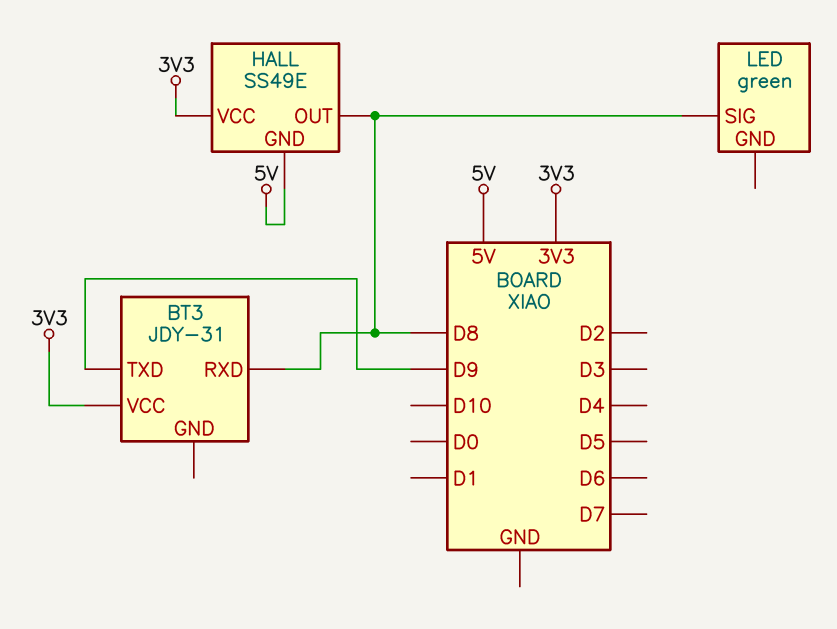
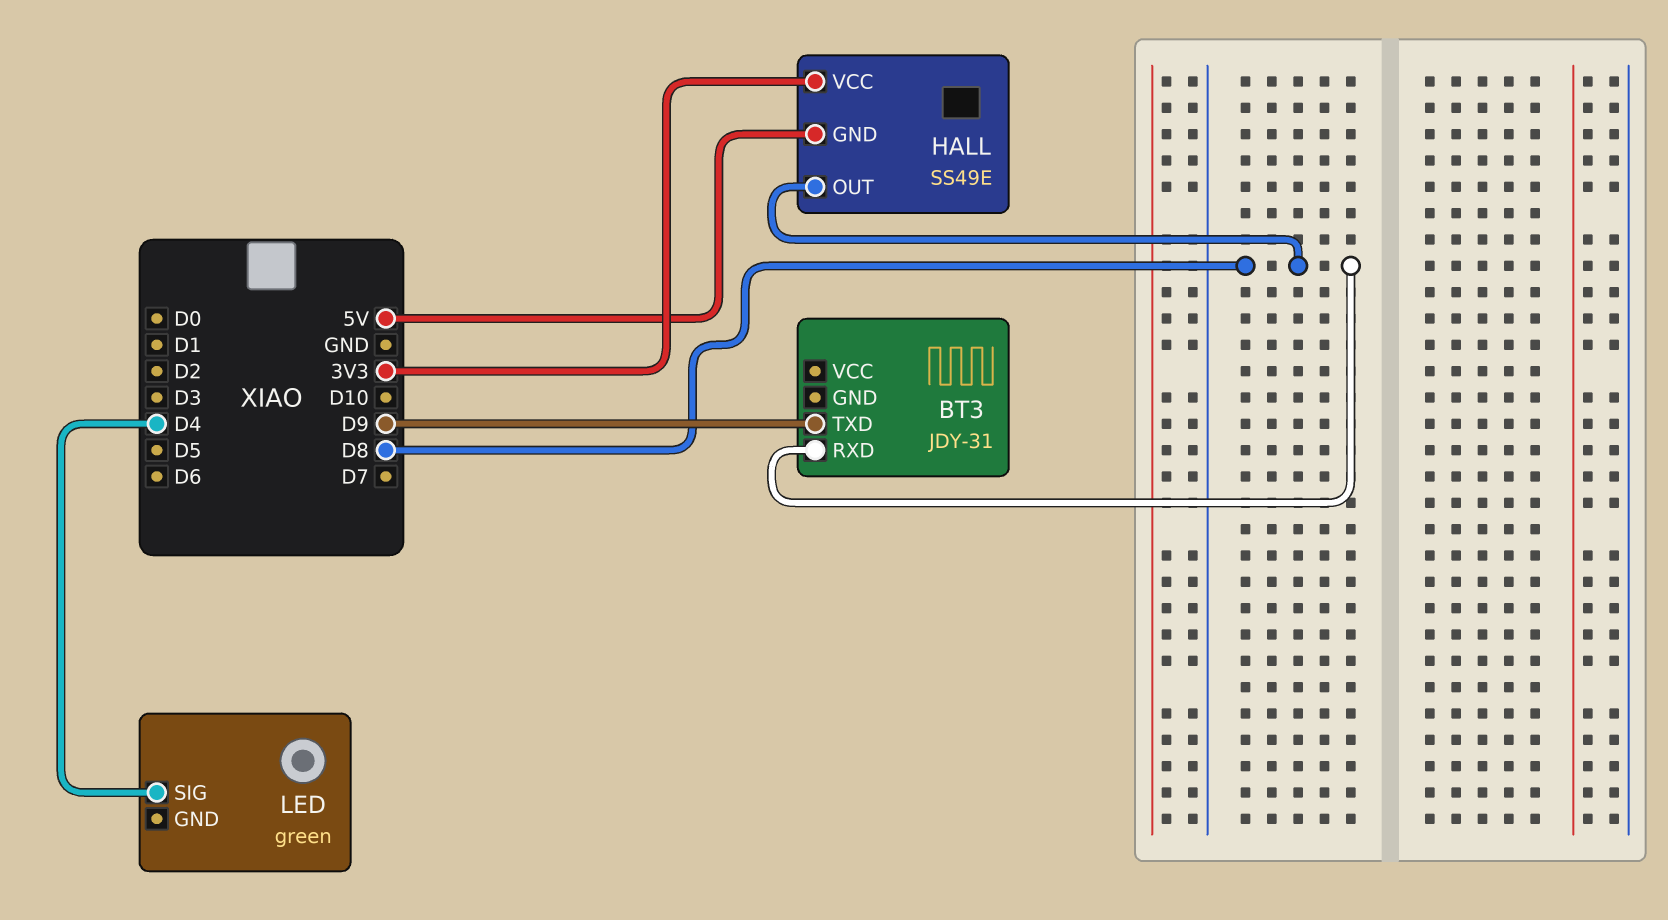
BT3 pin VCC: 3V3 -> none
LED pin SIG: D8 -> D4

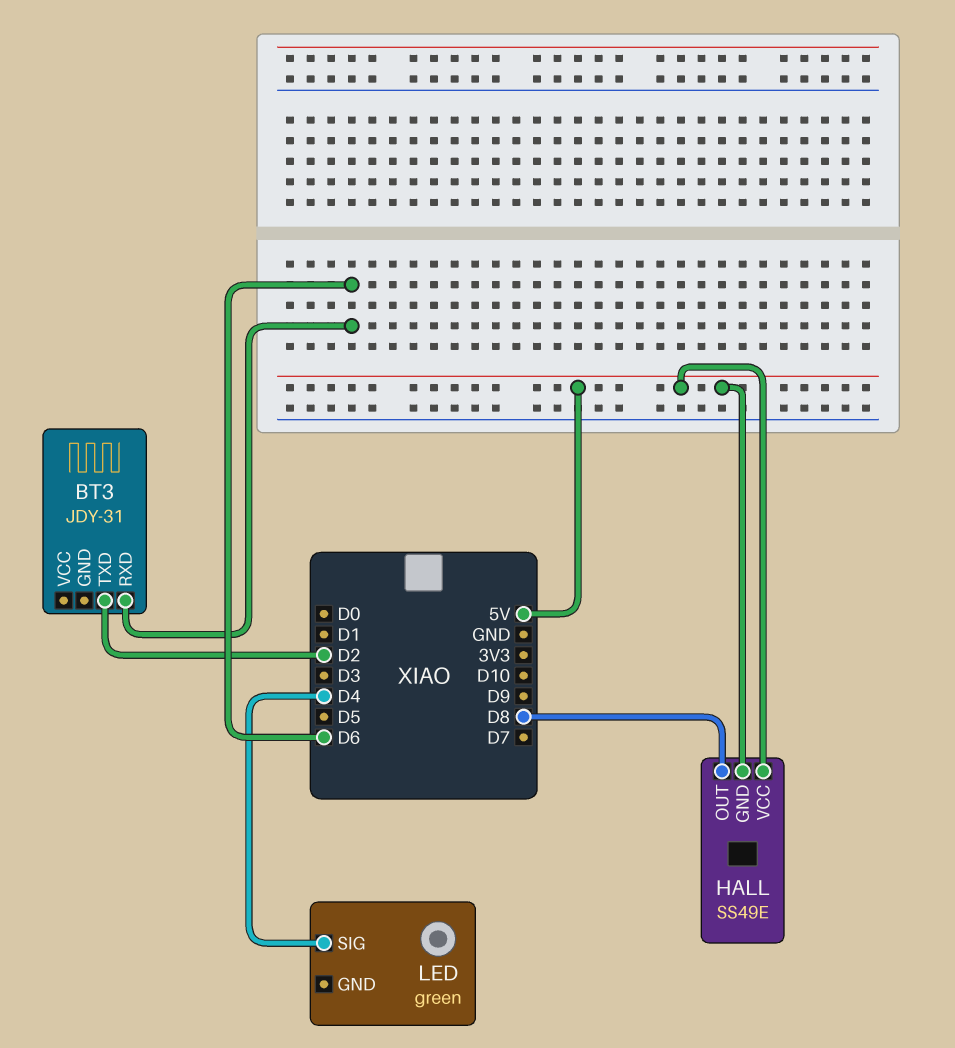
BT3 pin RXD: D8 -> D6
BT3 pin TXD: D9 -> D2
HALL pin VCC: 3V3 -> 5V

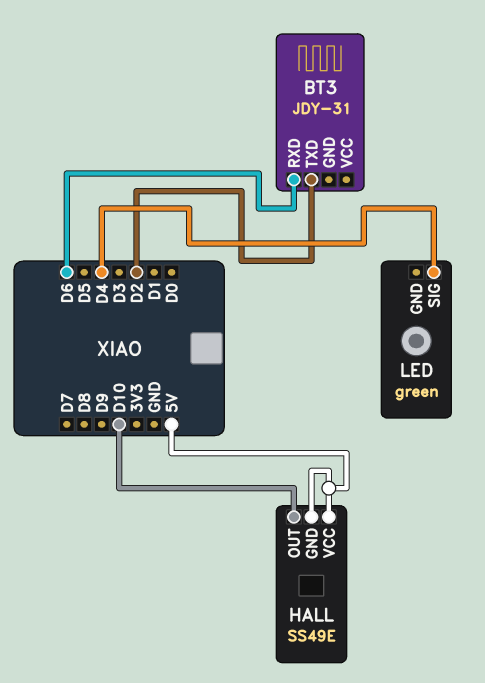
HALL pin OUT: D8 -> D10

